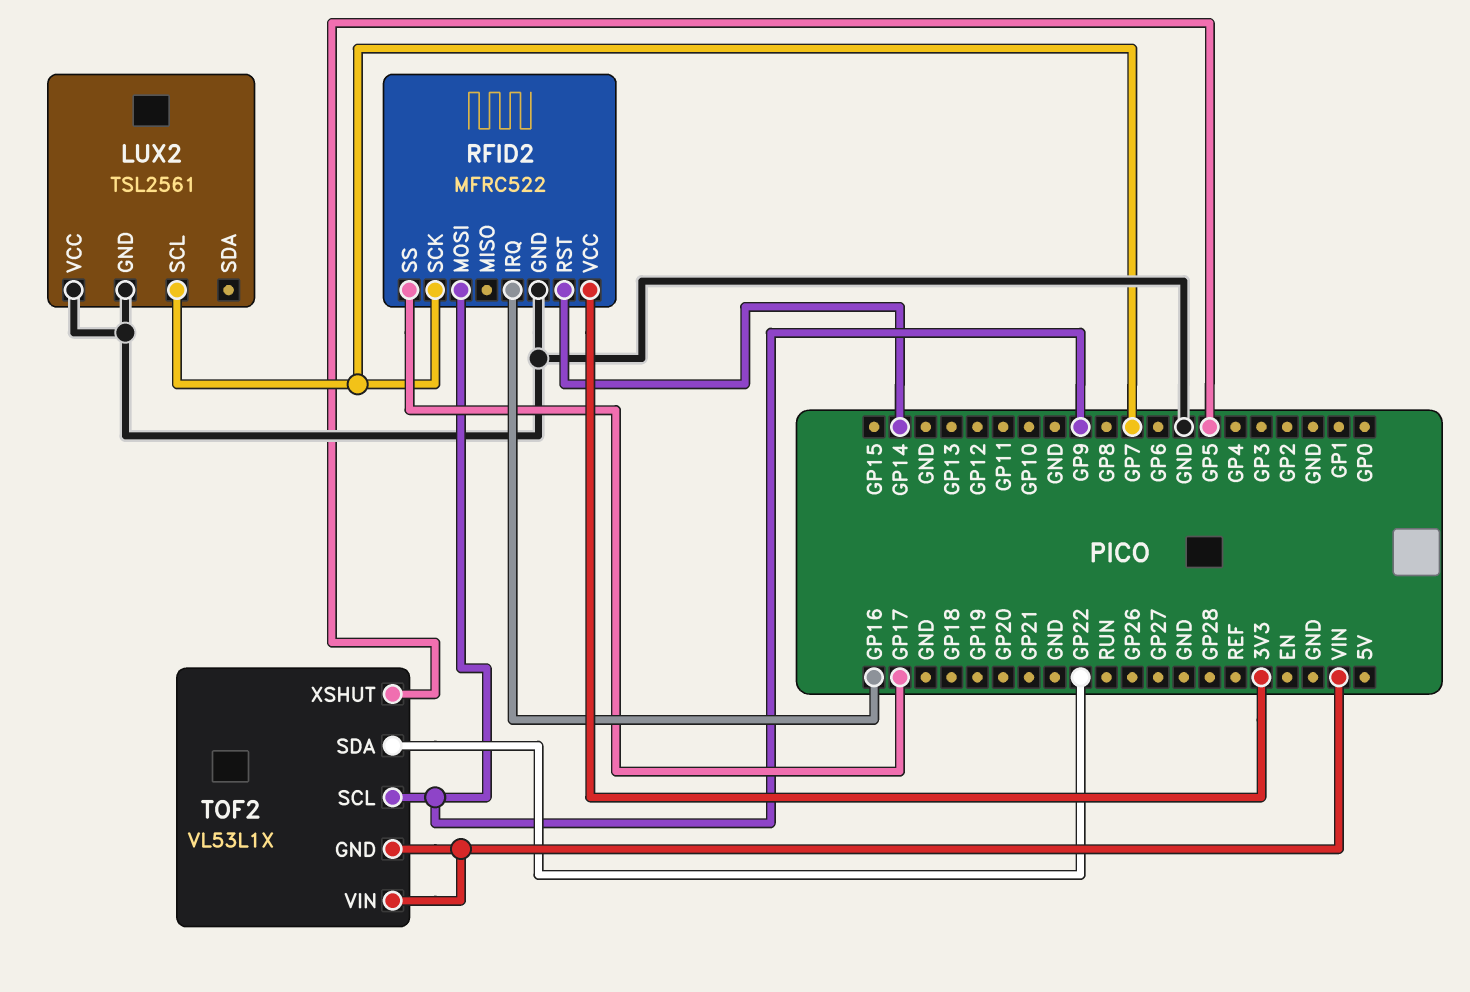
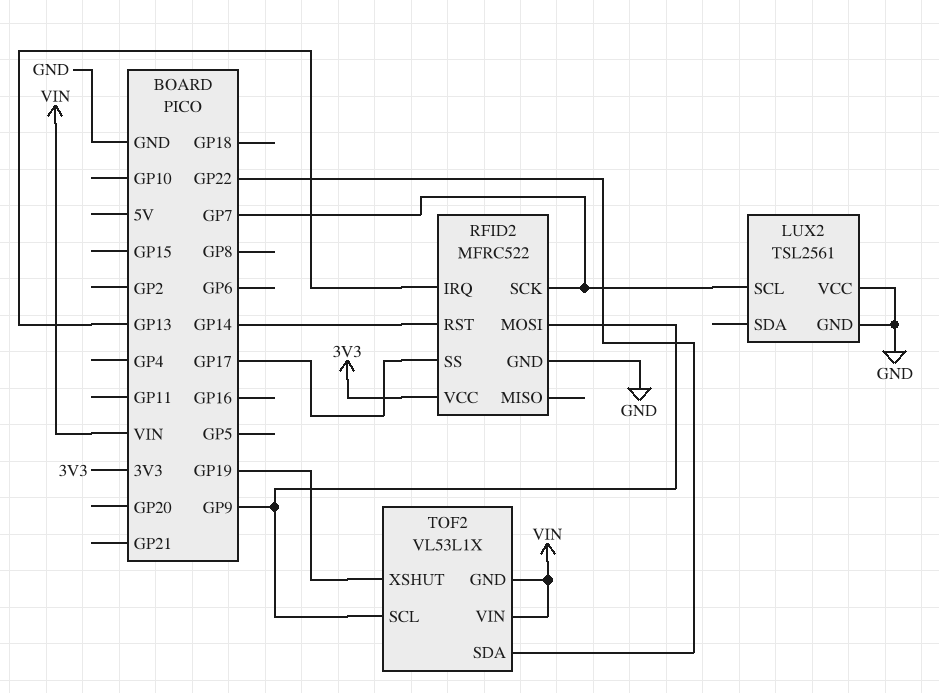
RFID2 pin IRQ: GP16 -> GP13
TOF2 pin XSHUT: GP5 -> GP19

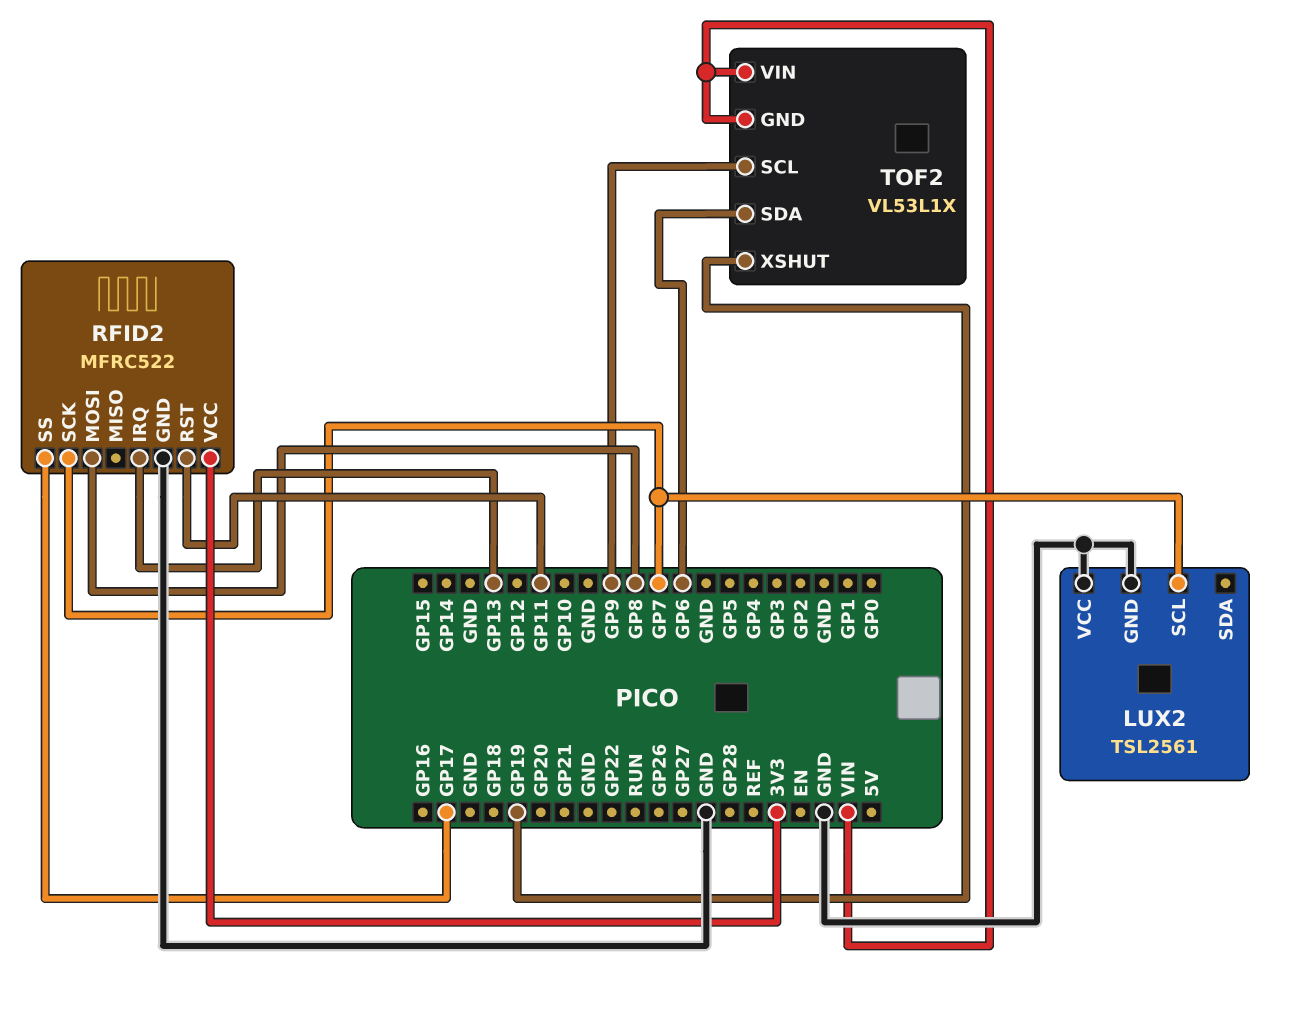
RFID2 pin MOSI: GP9 -> GP8
RFID2 pin RST: GP14 -> GP11
TOF2 pin SDA: GP22 -> GP6

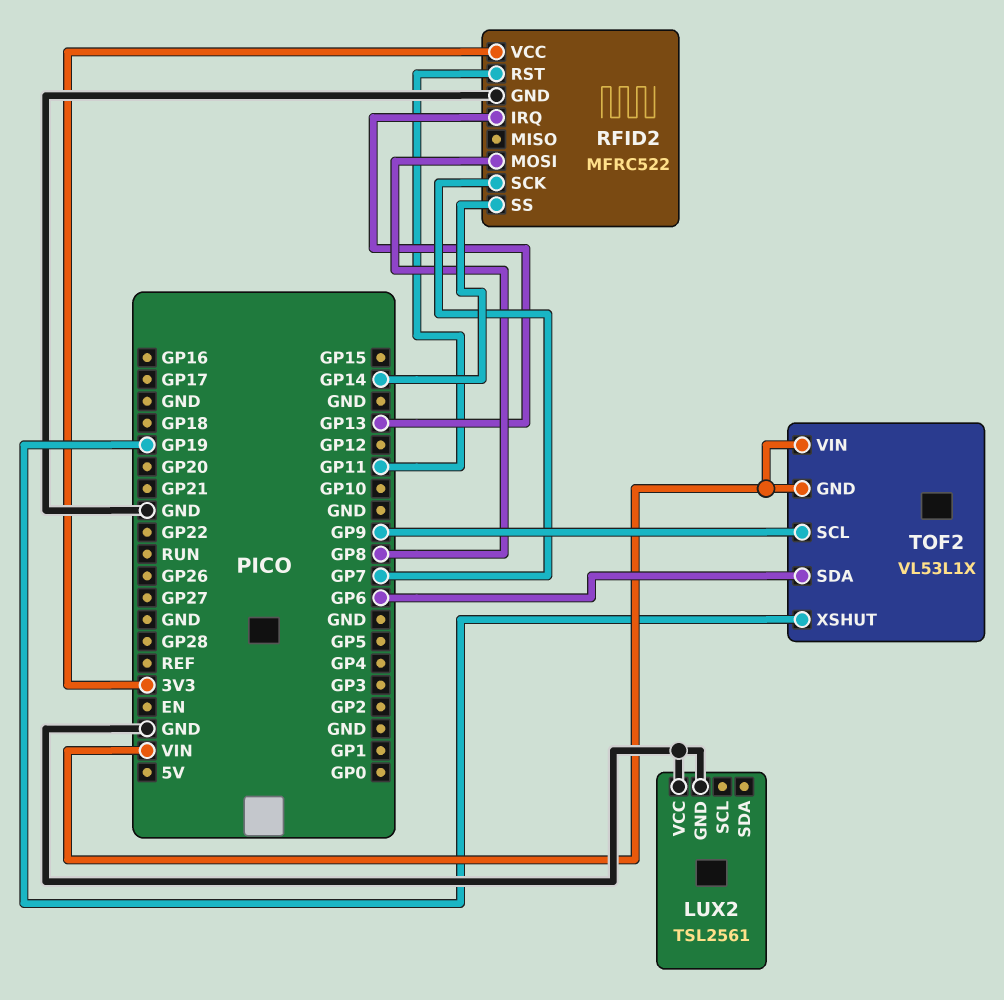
LUX2 pin SCL: GP7 -> none
RFID2 pin SS: GP17 -> GP14

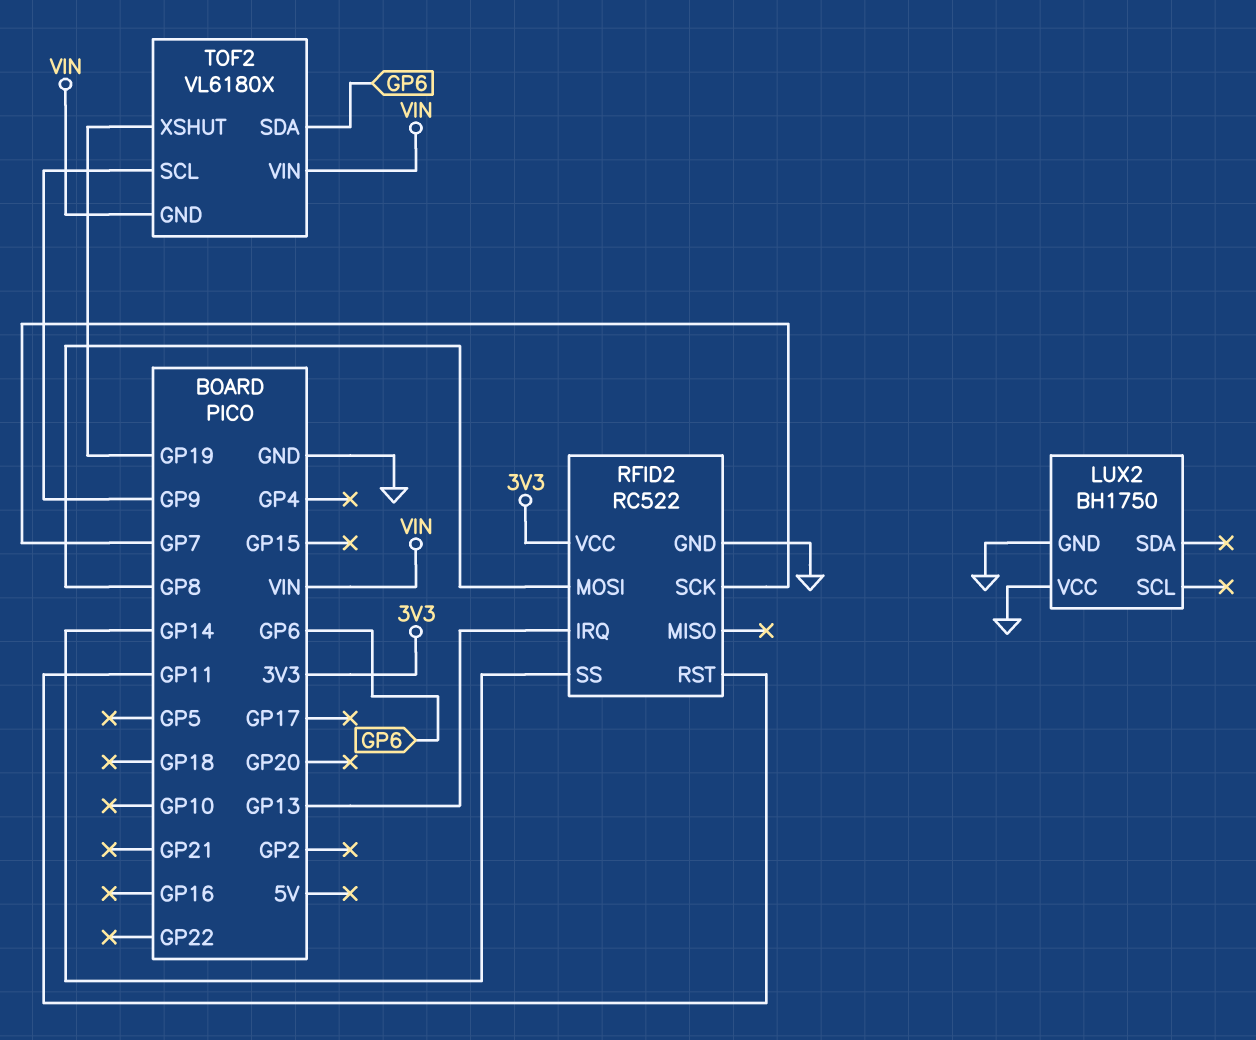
LUX2: TSL2561 -> BH1750
RFID2: MFRC522 -> RC522
TOF2: VL53L1X -> VL6180X

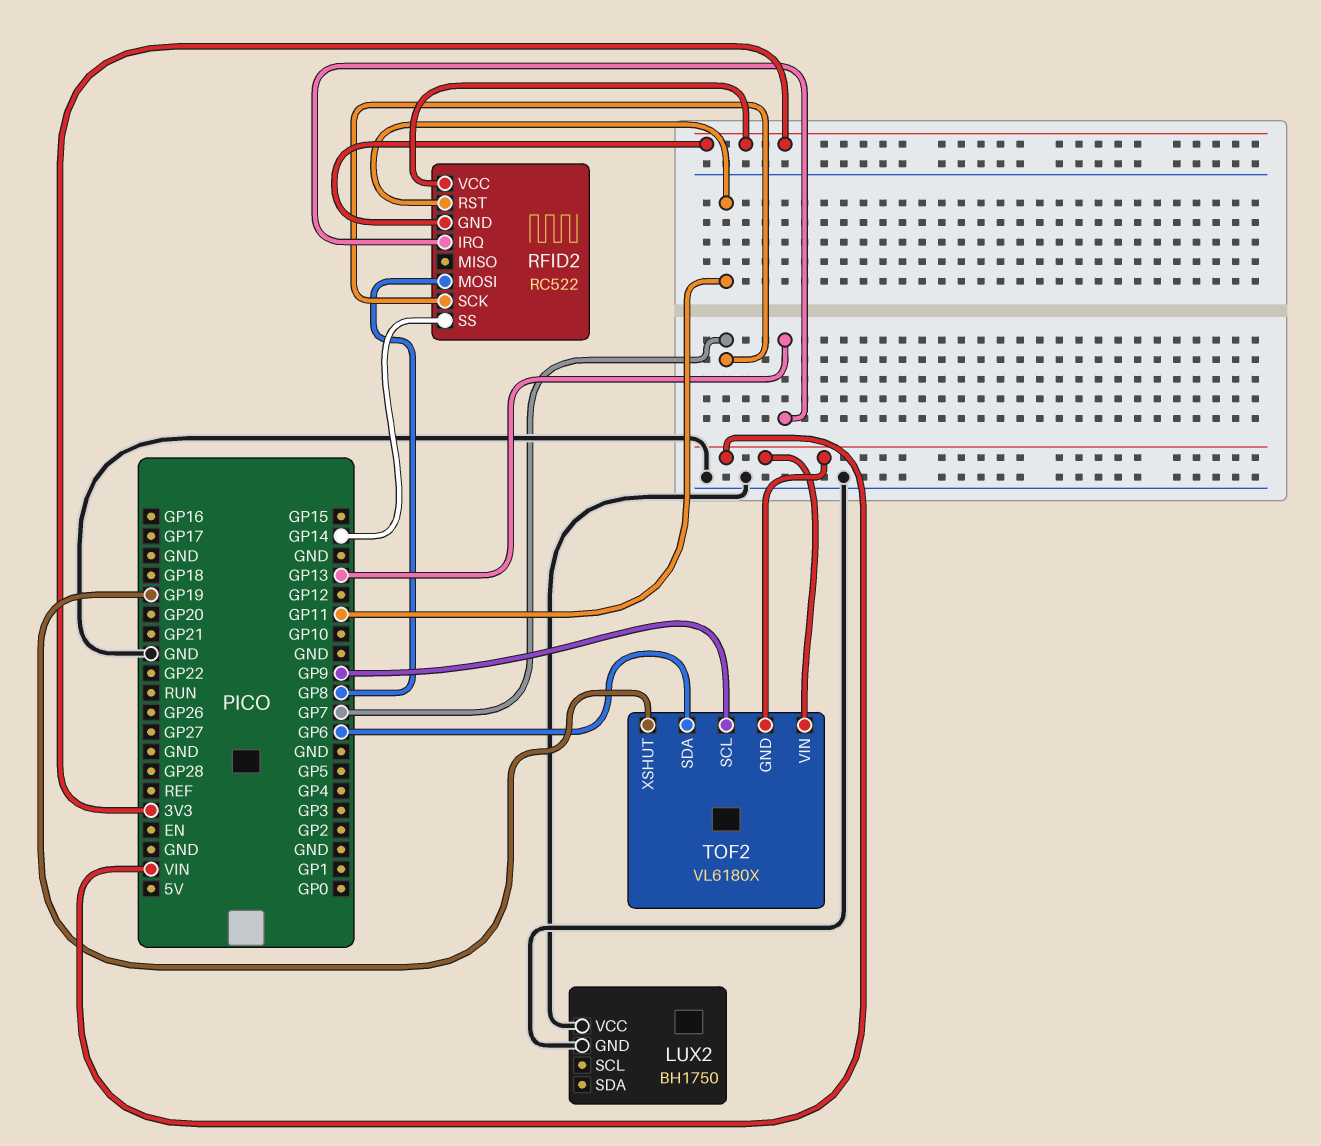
RFID2 pin GND: GND -> 3V3

